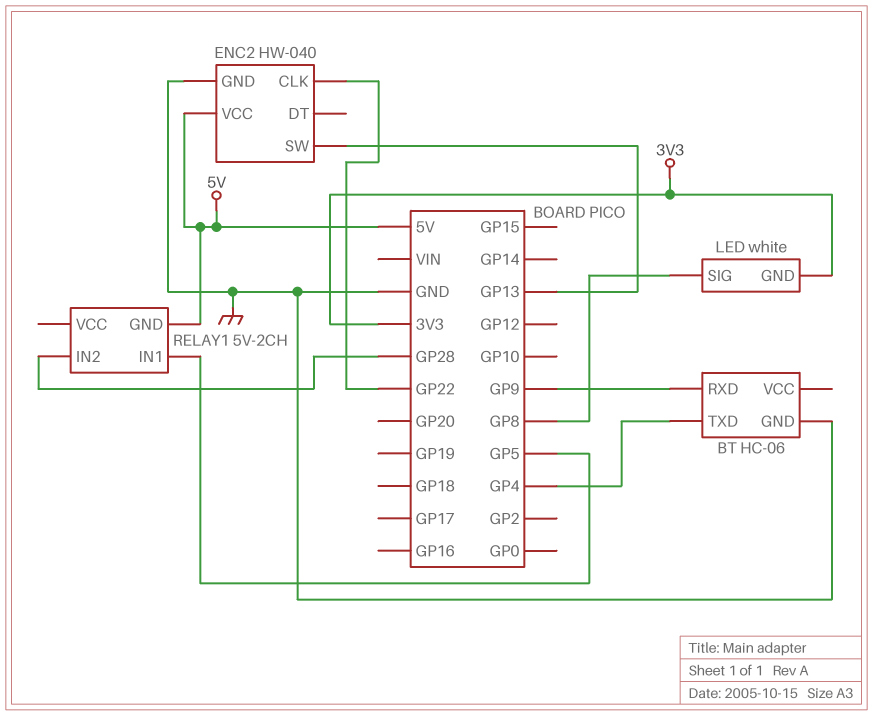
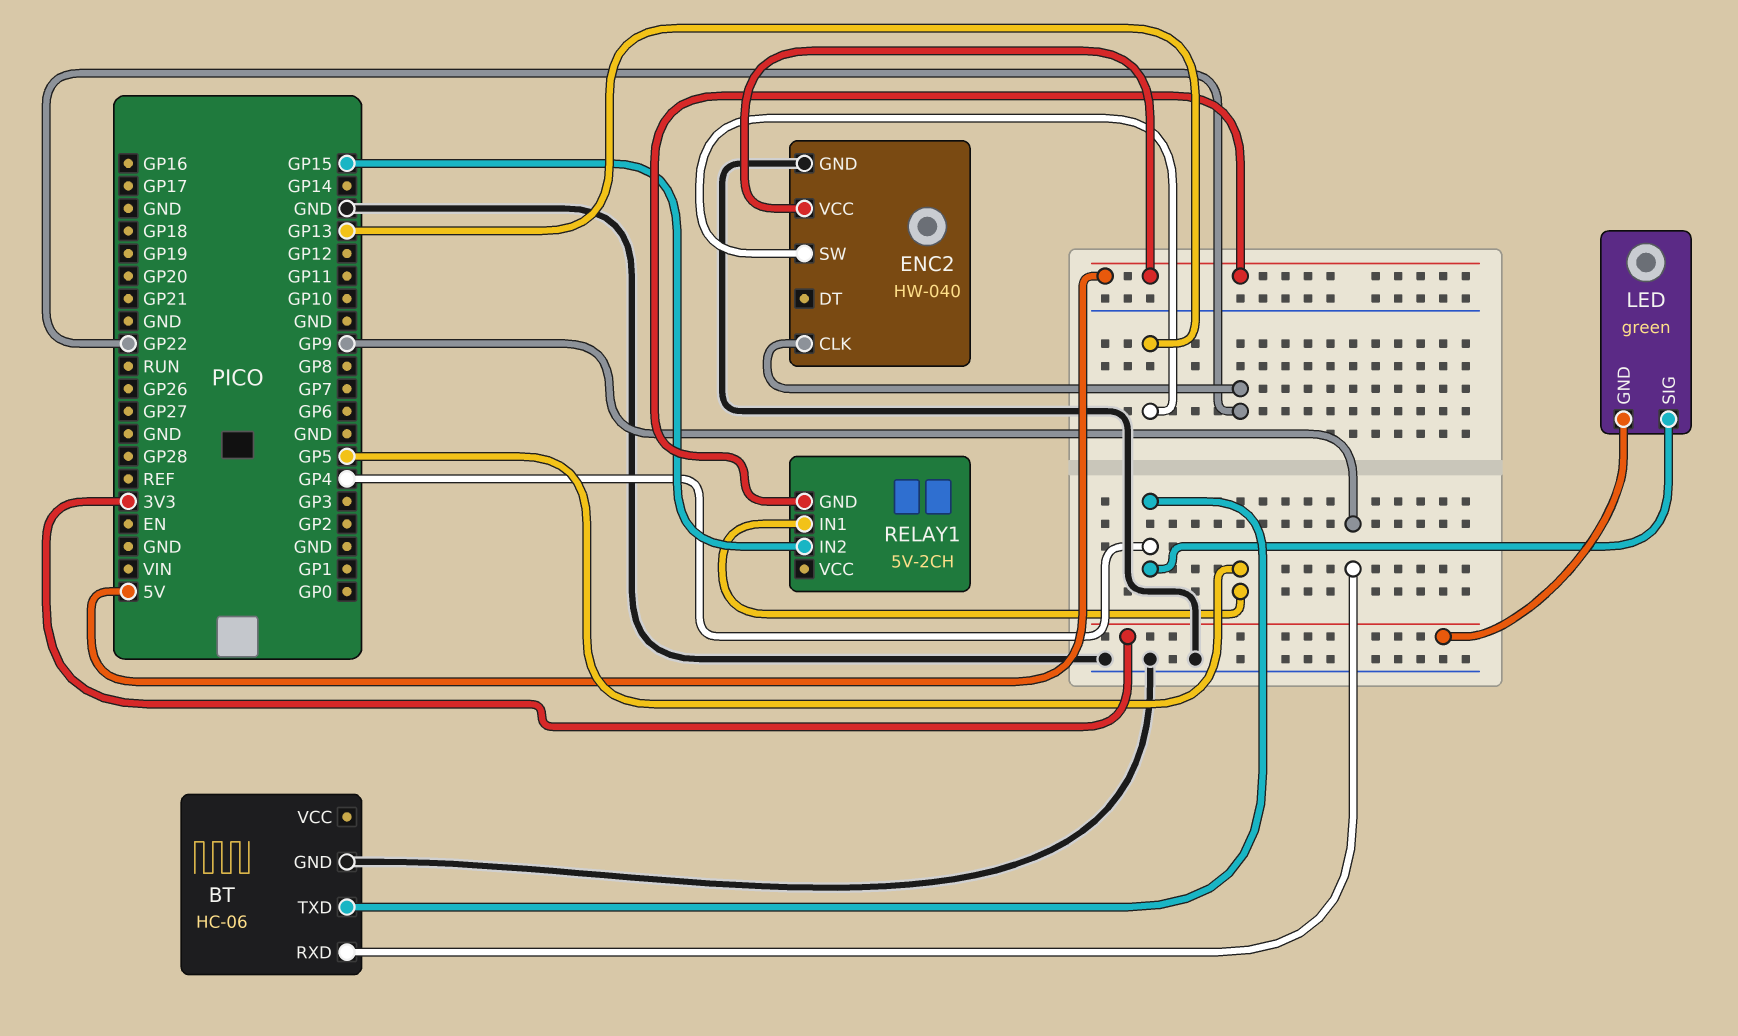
LED: white -> green
LED pin SIG: GP8 -> GP4
RELAY1 pin IN2: GP28 -> GP15

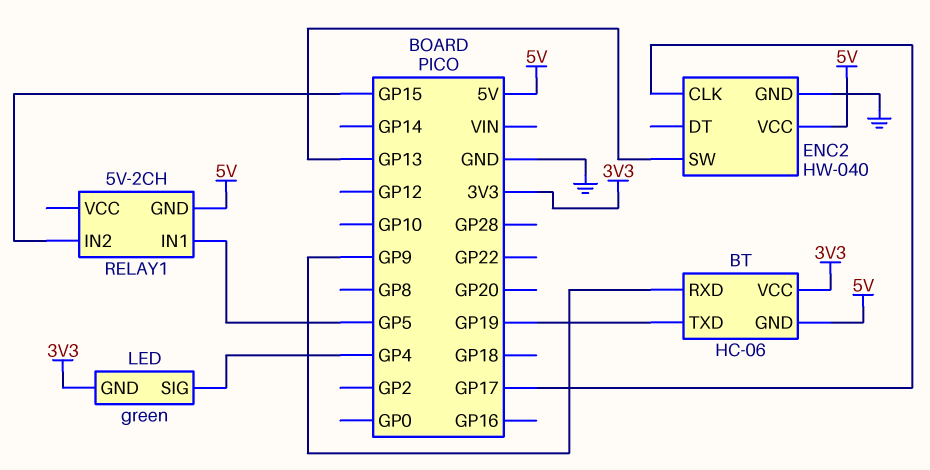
BT pin GND: GND -> 5V
BT pin TXD: GP4 -> GP19
BT pin VCC: none -> 3V3
ENC2 pin CLK: GP22 -> GP17

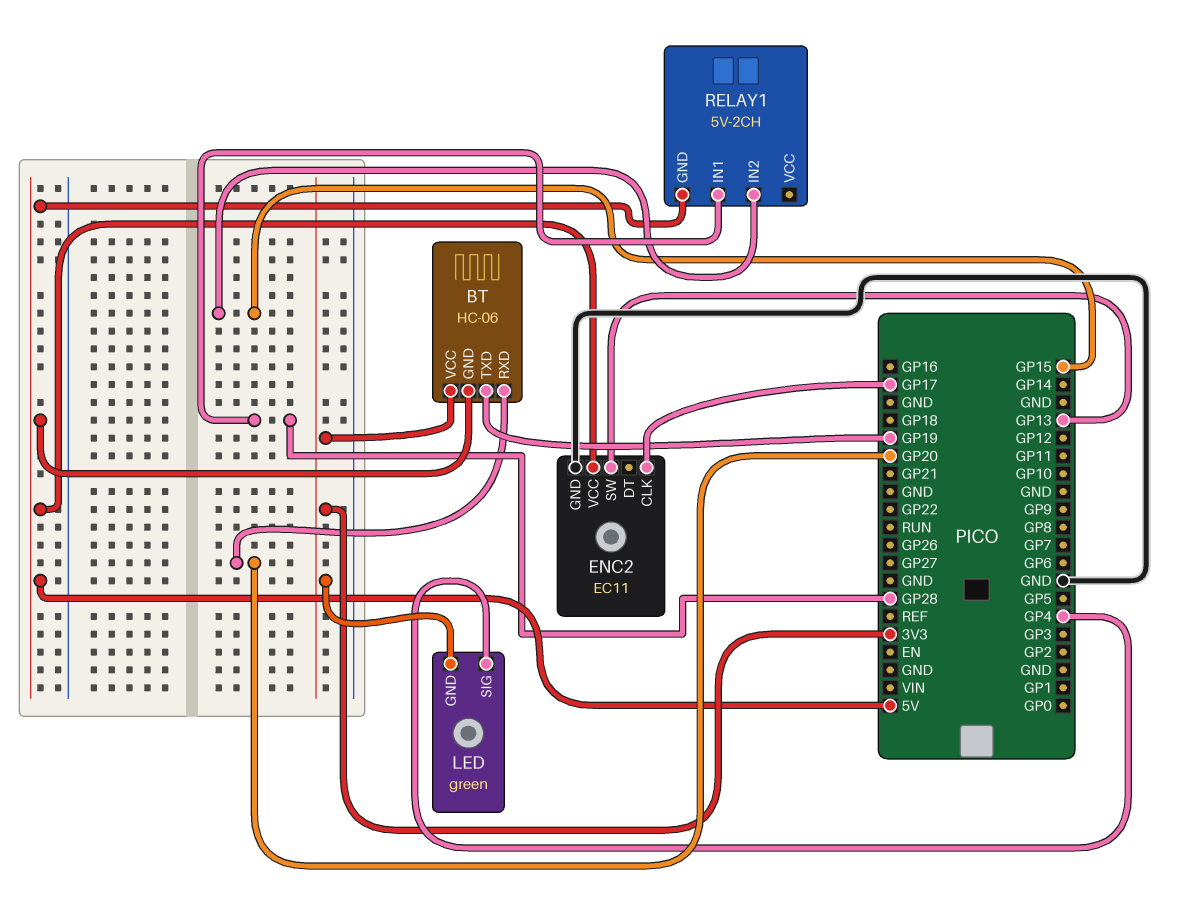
BT pin RXD: GP9 -> GP20
ENC2: HW-040 -> EC11
RELAY1 pin IN1: GP5 -> GP28

